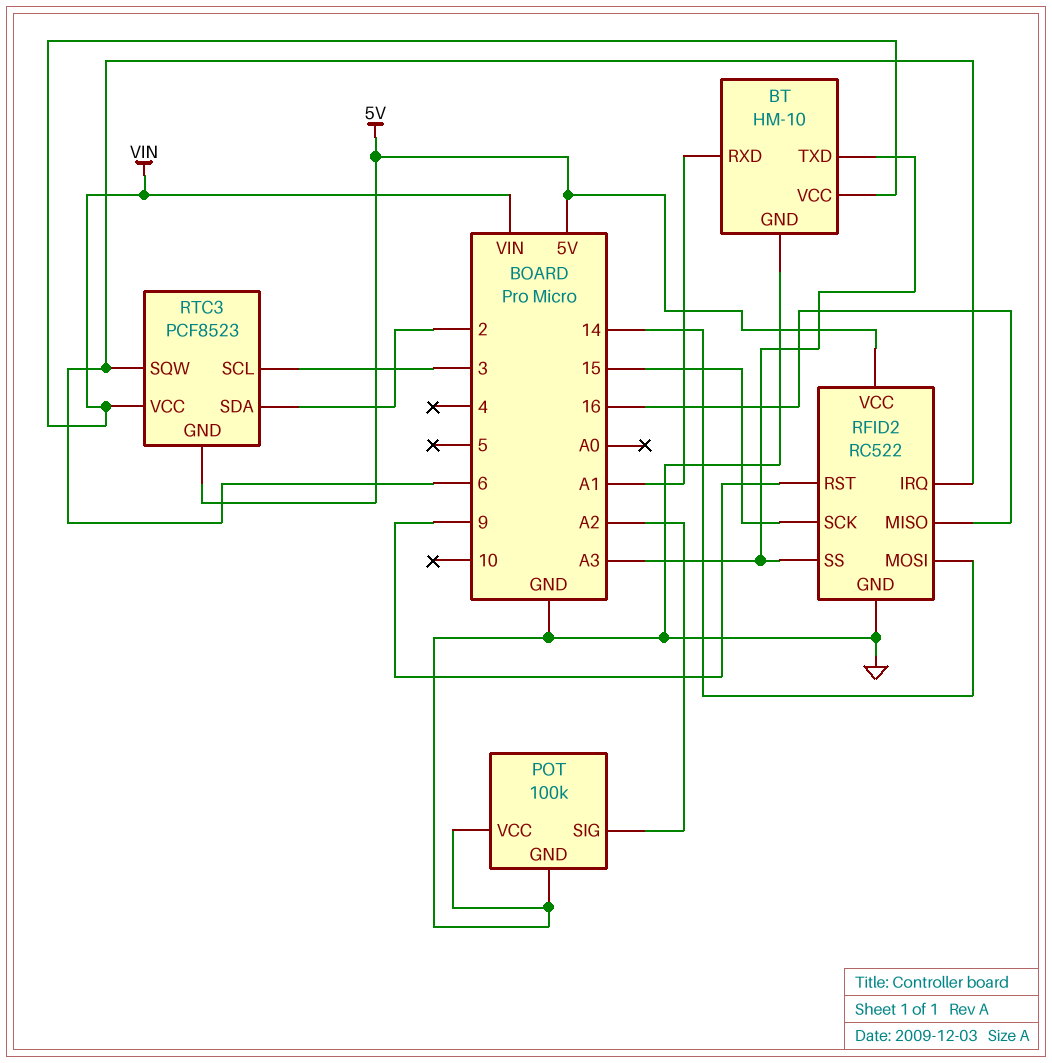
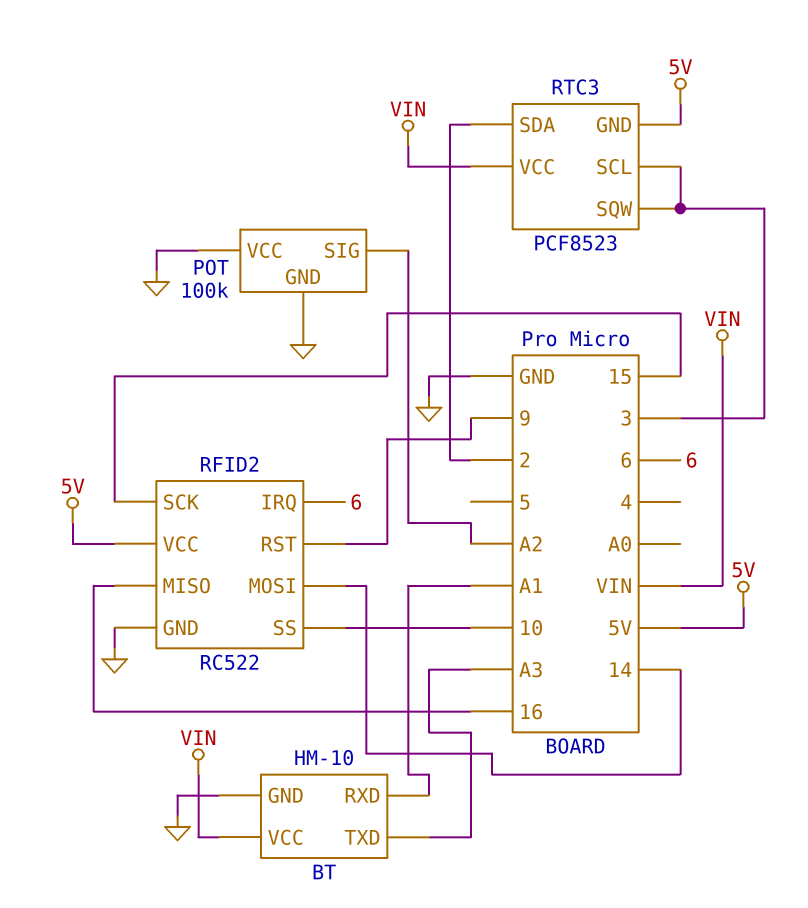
RFID2 pin SS: A3 -> 10
RTC3 pin SQW: 6 -> 3

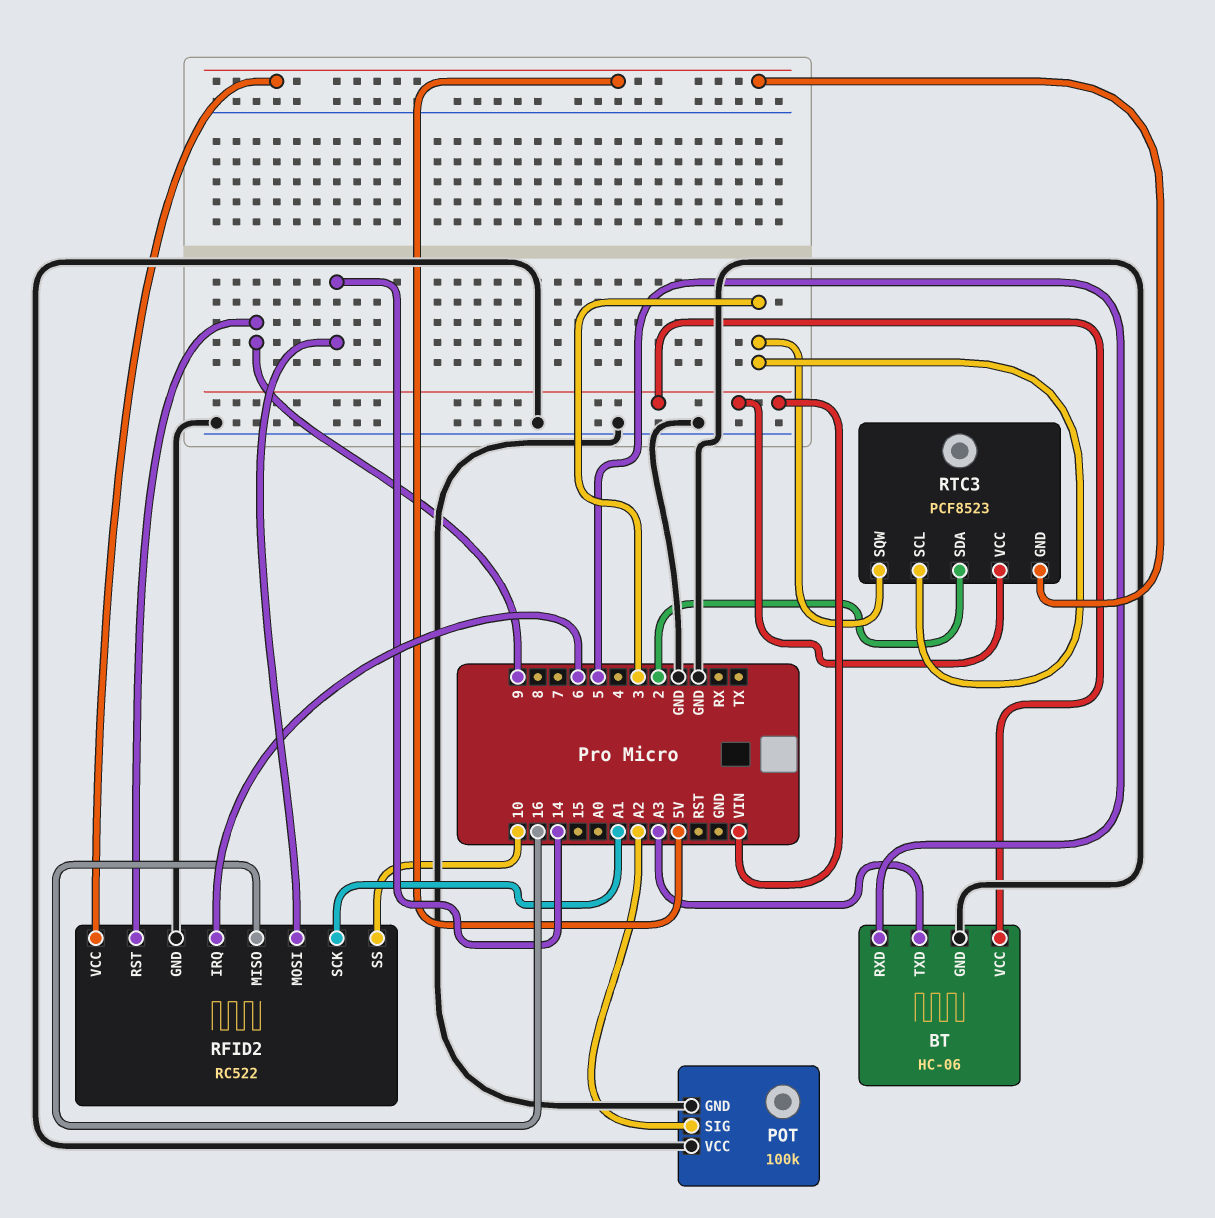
BT: HM-10 -> HC-06
BT pin RXD: A1 -> 5
RFID2 pin SCK: 15 -> A1

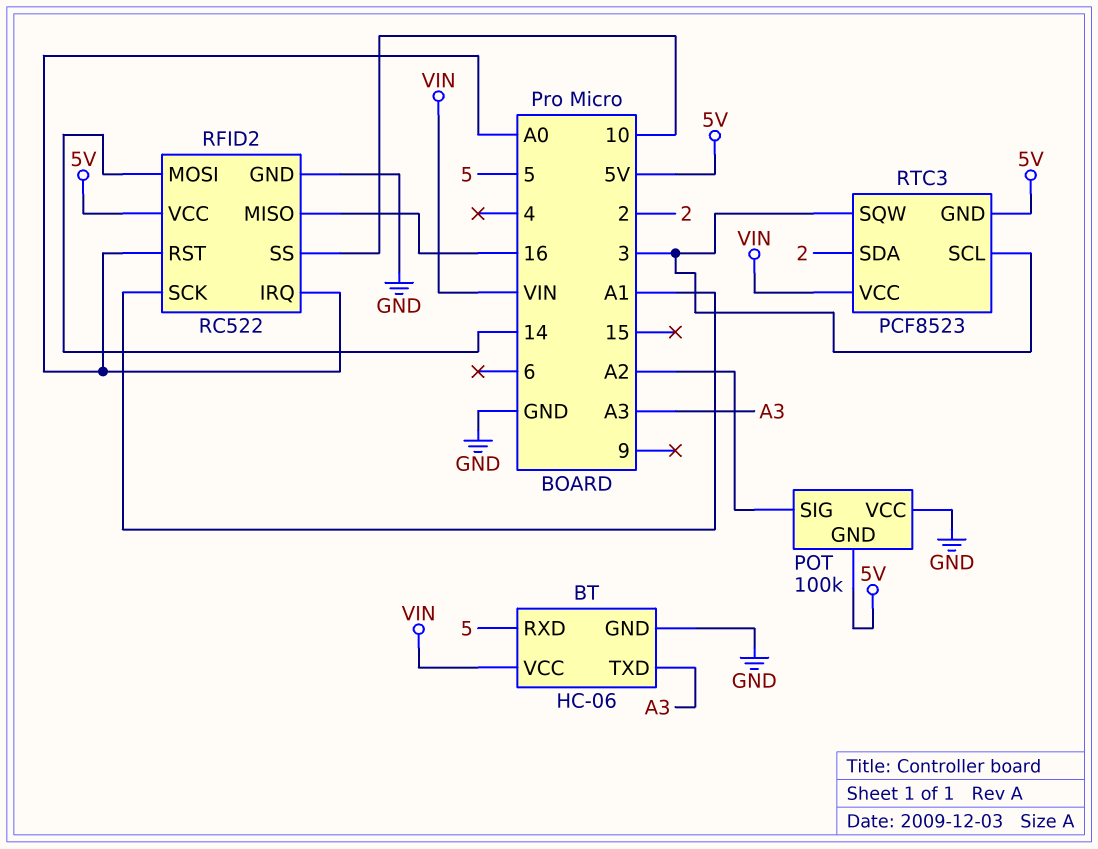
POT pin GND: GND -> 5V
RFID2 pin IRQ: 6 -> A0
RFID2 pin RST: 9 -> A0

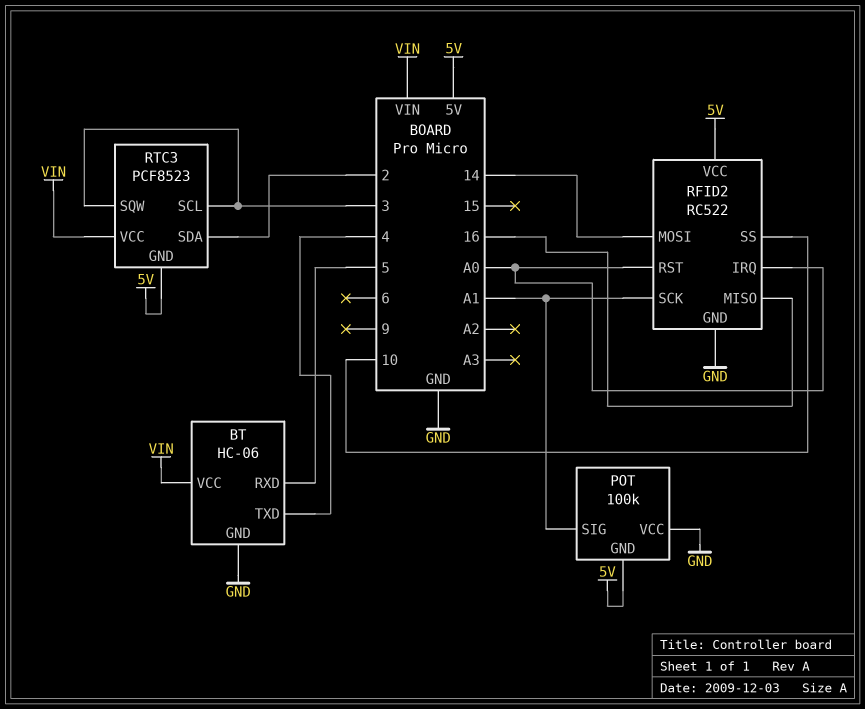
BT pin TXD: A3 -> 4
POT pin SIG: A2 -> A1

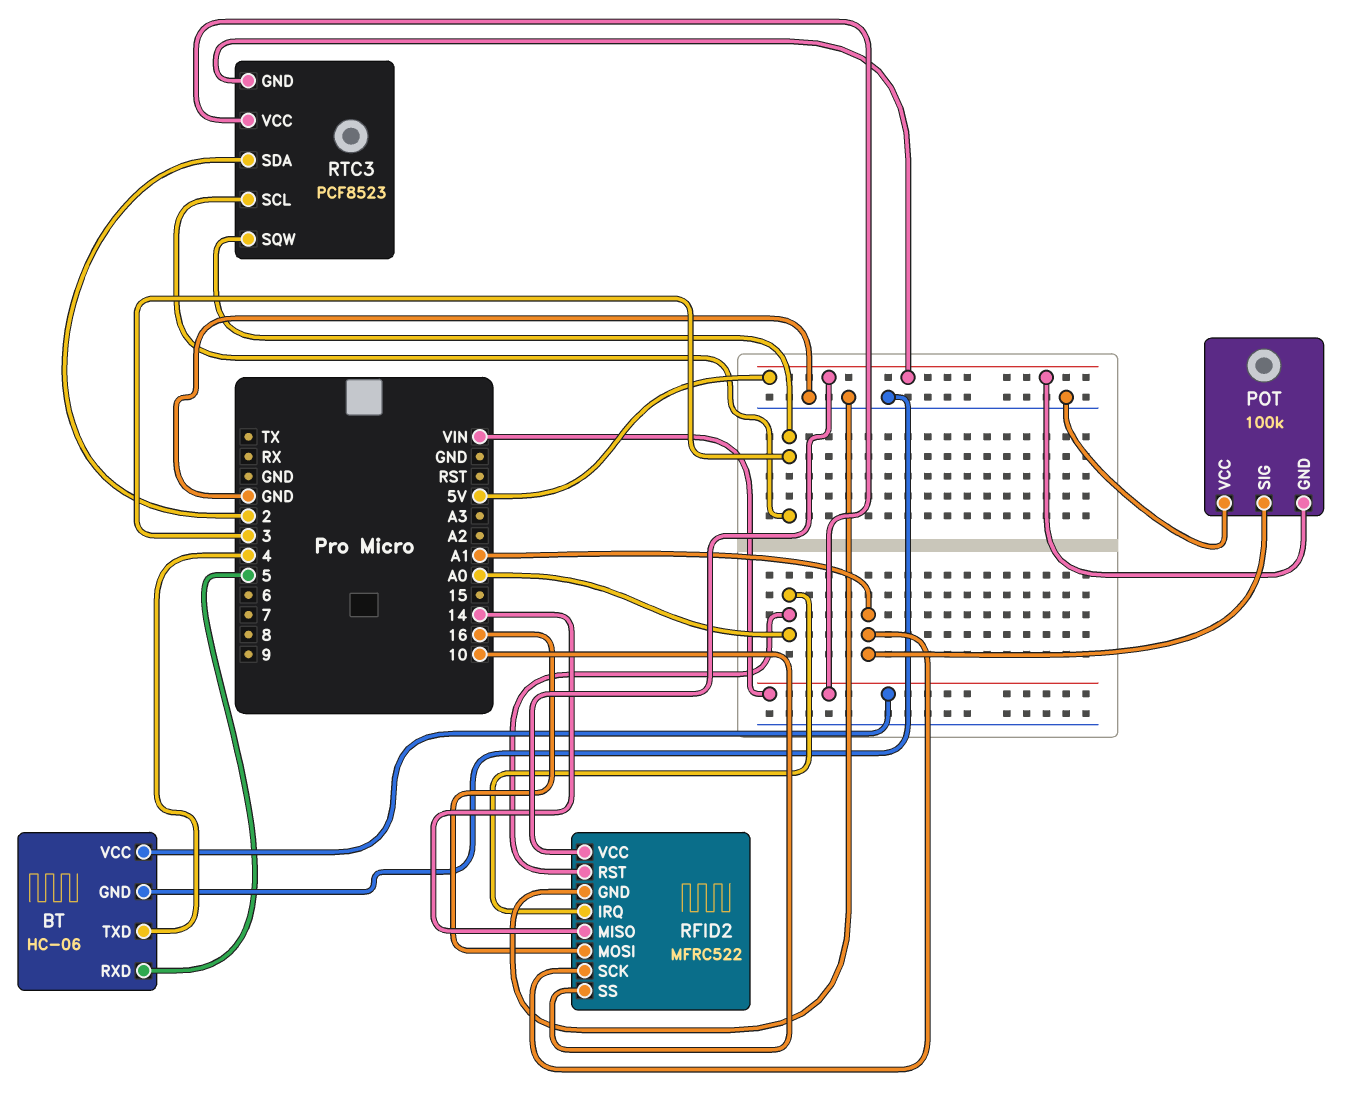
RFID2: RC522 -> MFRC522
RFID2 pin MISO: 16 -> 14
RFID2 pin MOSI: 14 -> 16

